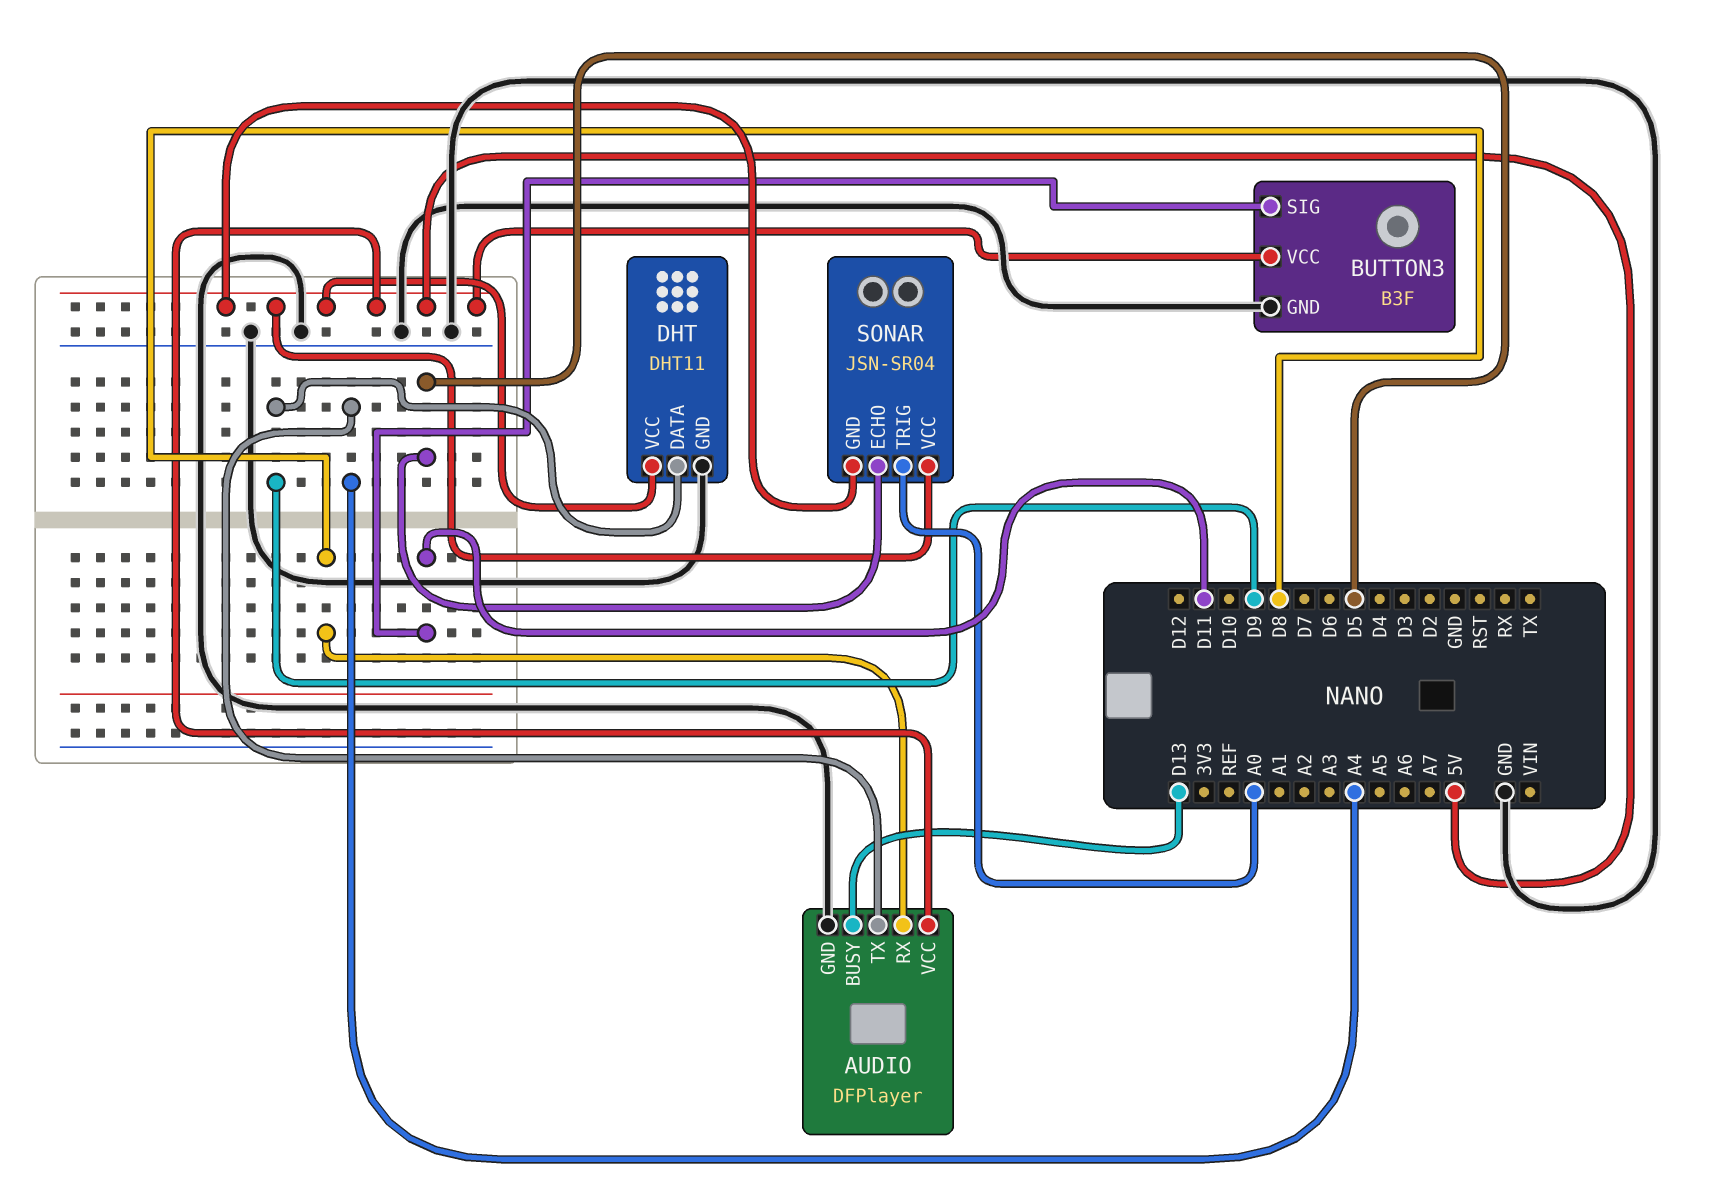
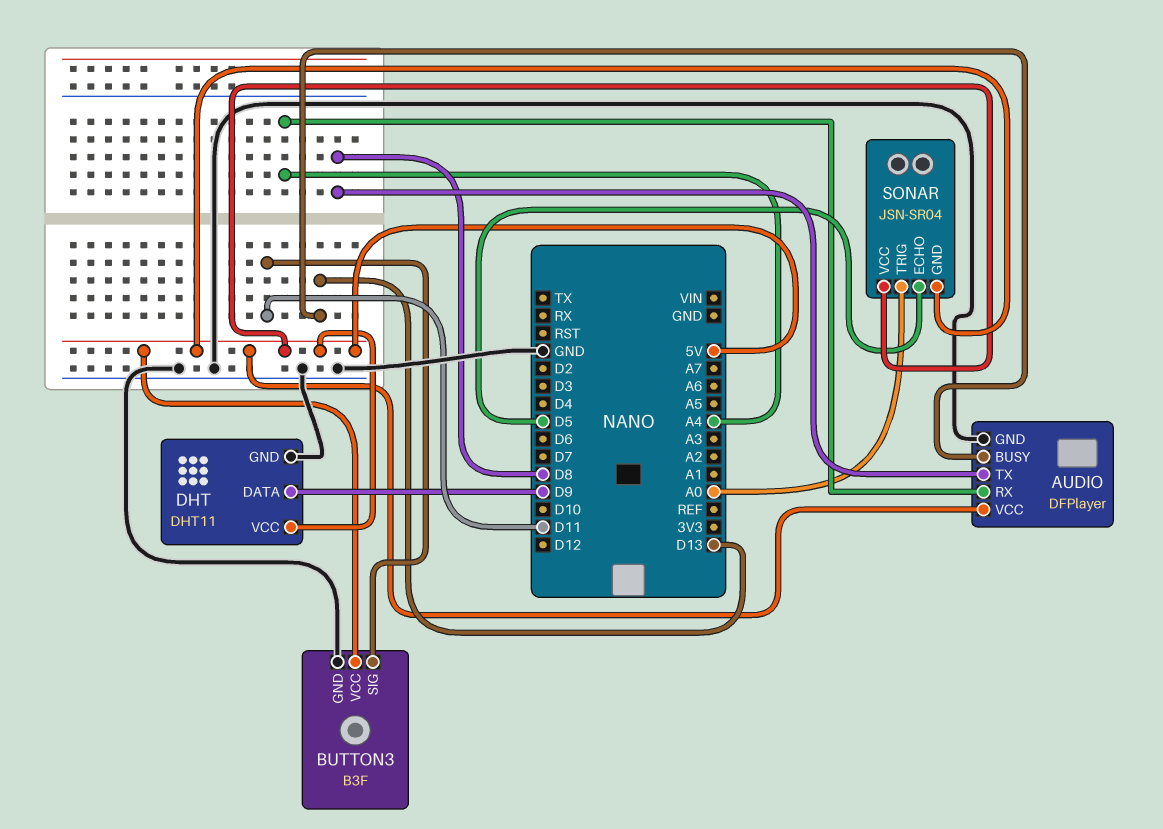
AUDIO pin RX: D8 -> A4
AUDIO pin TX: A4 -> D8

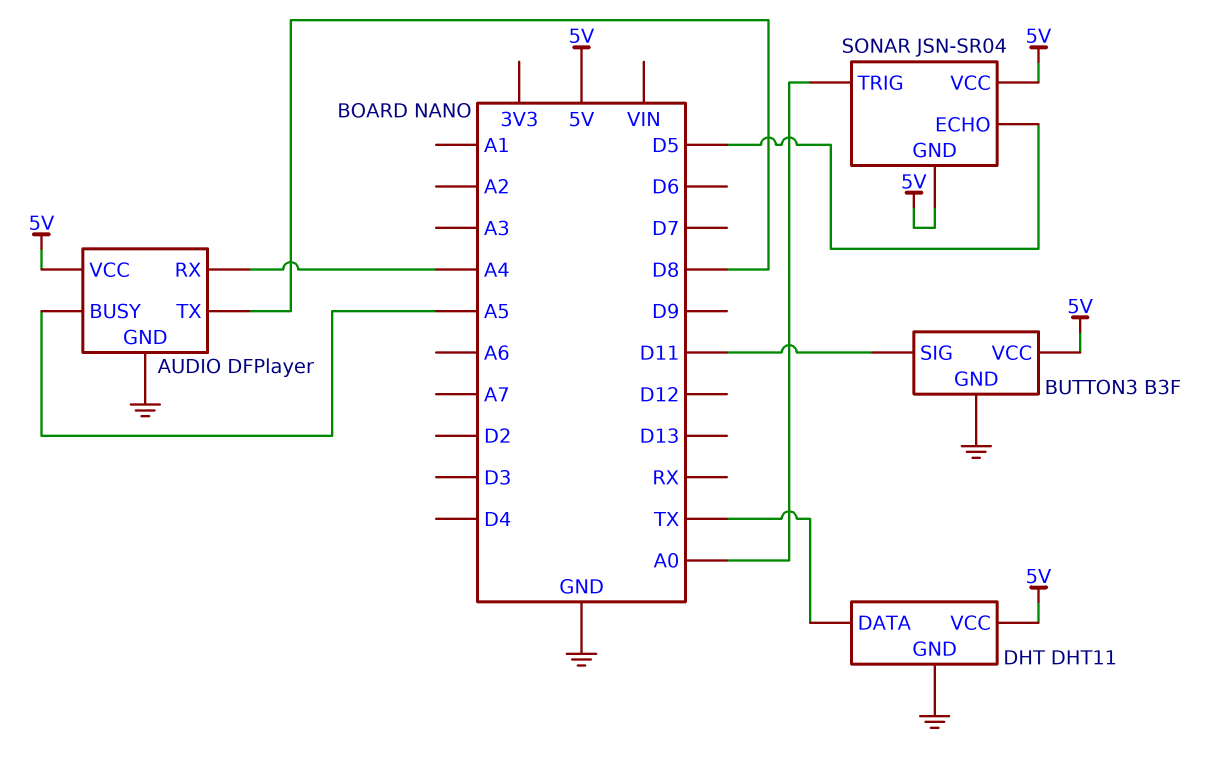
AUDIO pin BUSY: D13 -> A5
DHT pin DATA: D9 -> TX

